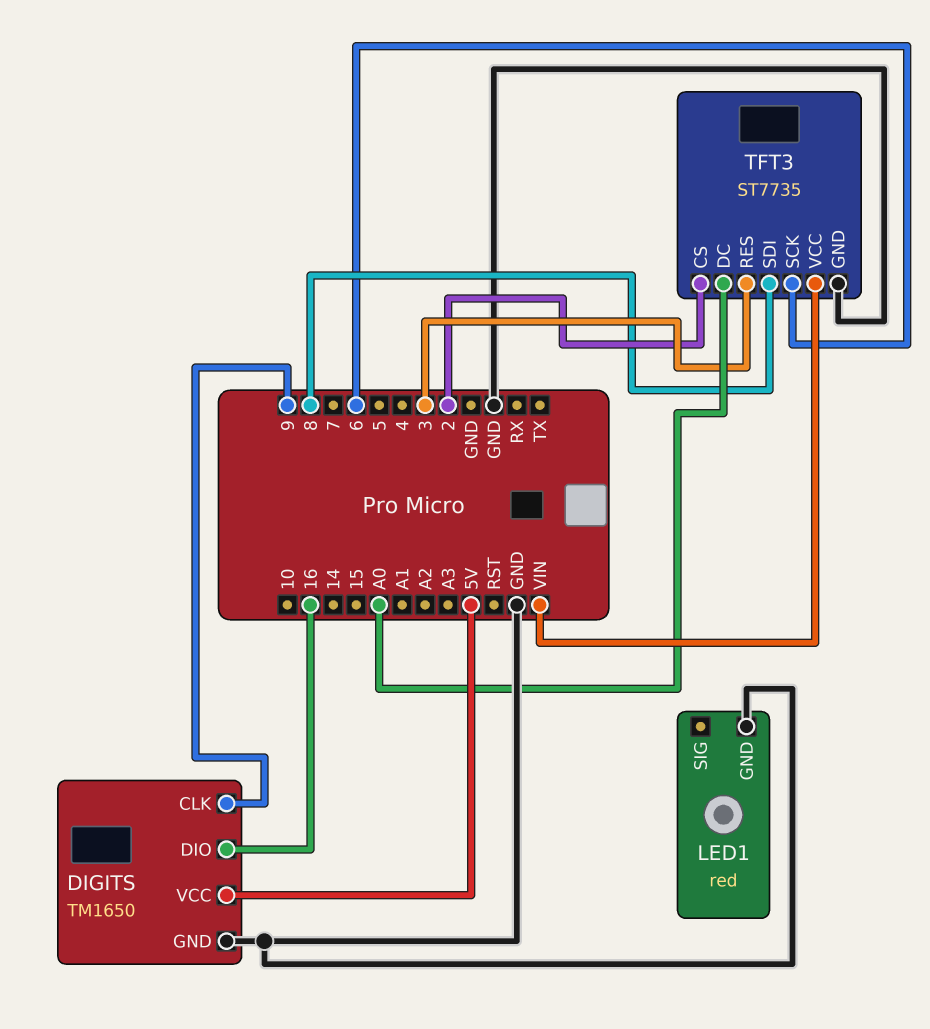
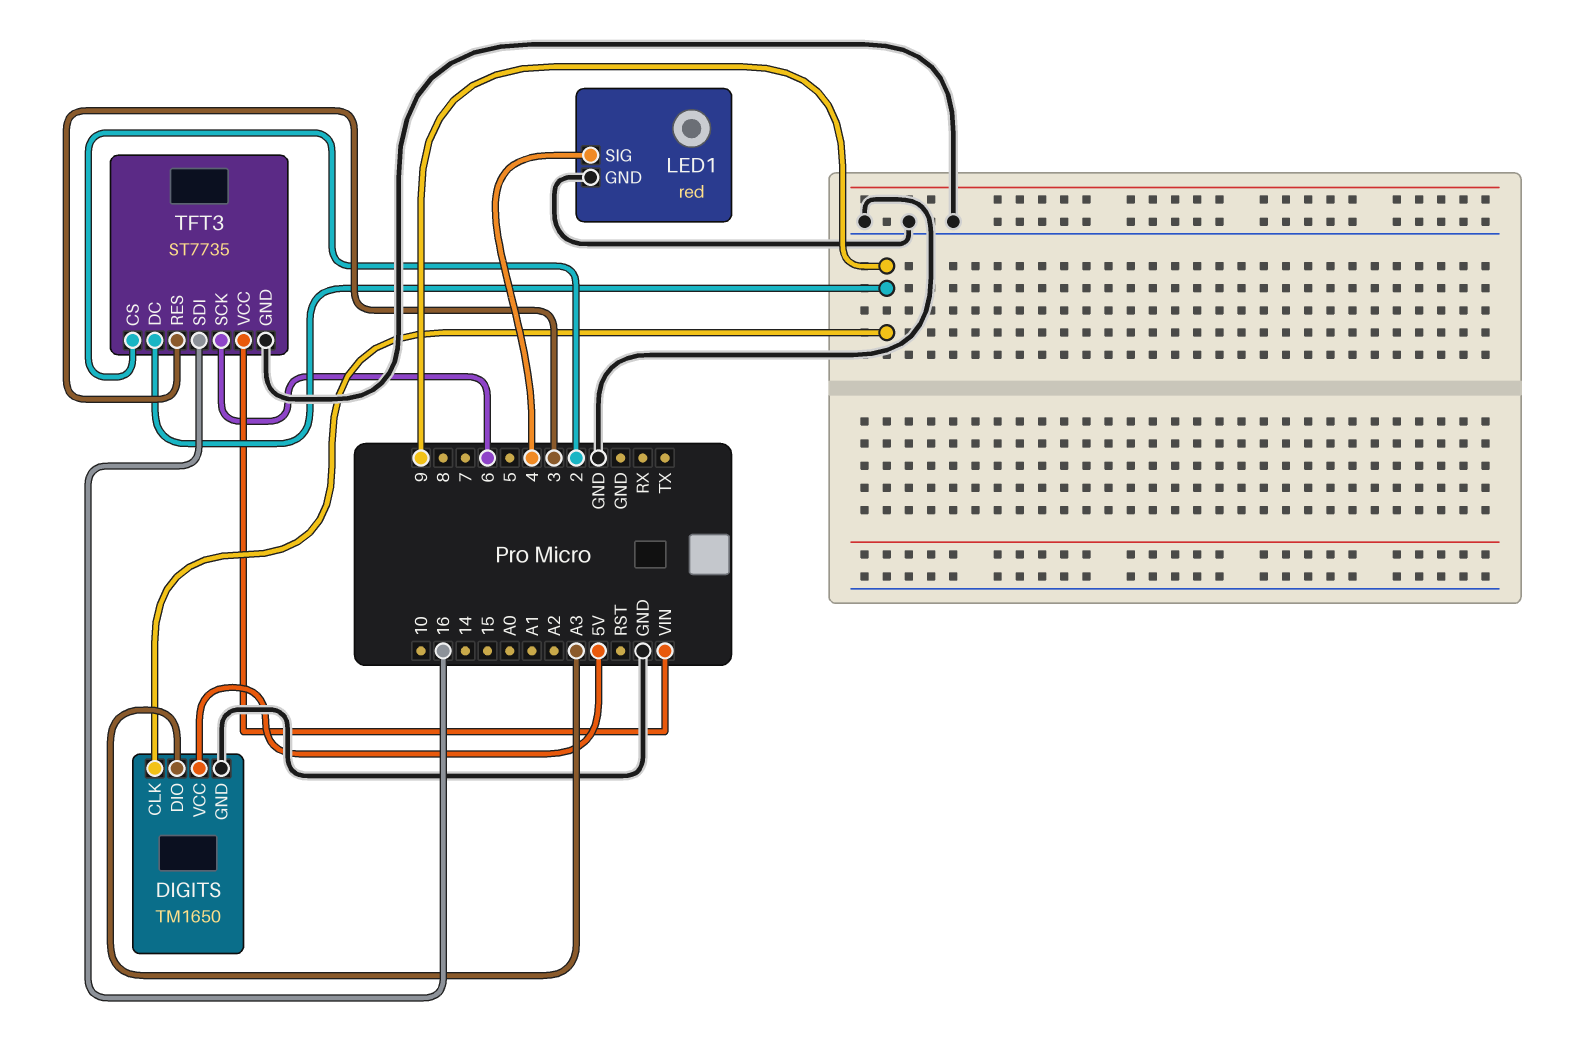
DIGITS pin DIO: 16 -> A3
LED1 pin SIG: none -> 4
TFT3 pin DC: A0 -> 9
TFT3 pin SDI: 8 -> 16

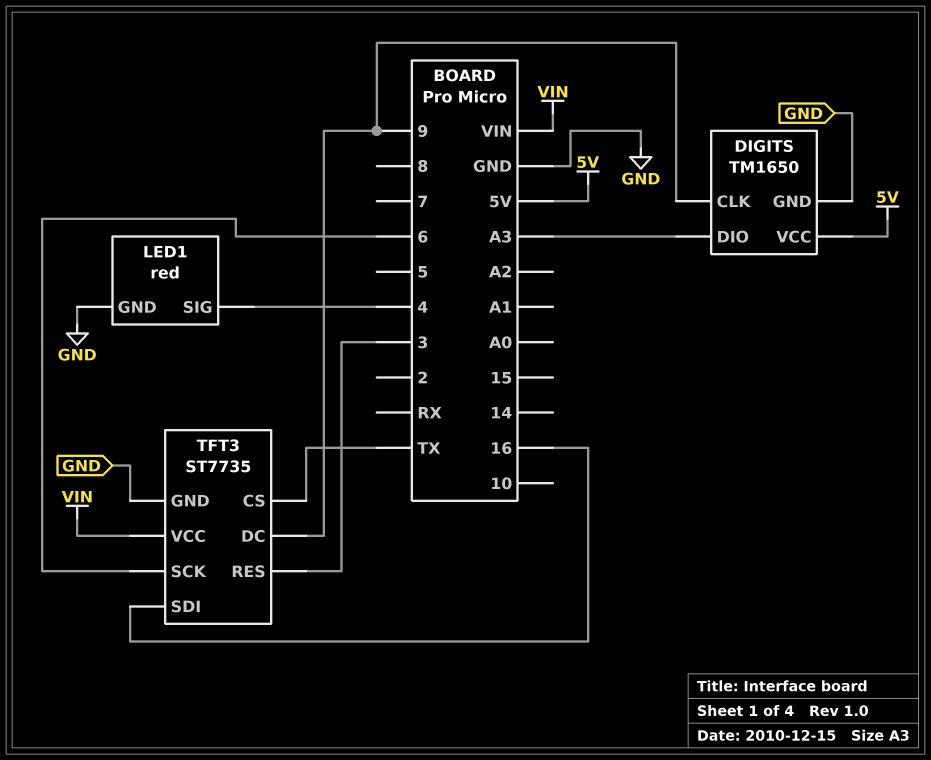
TFT3 pin CS: 2 -> TX

